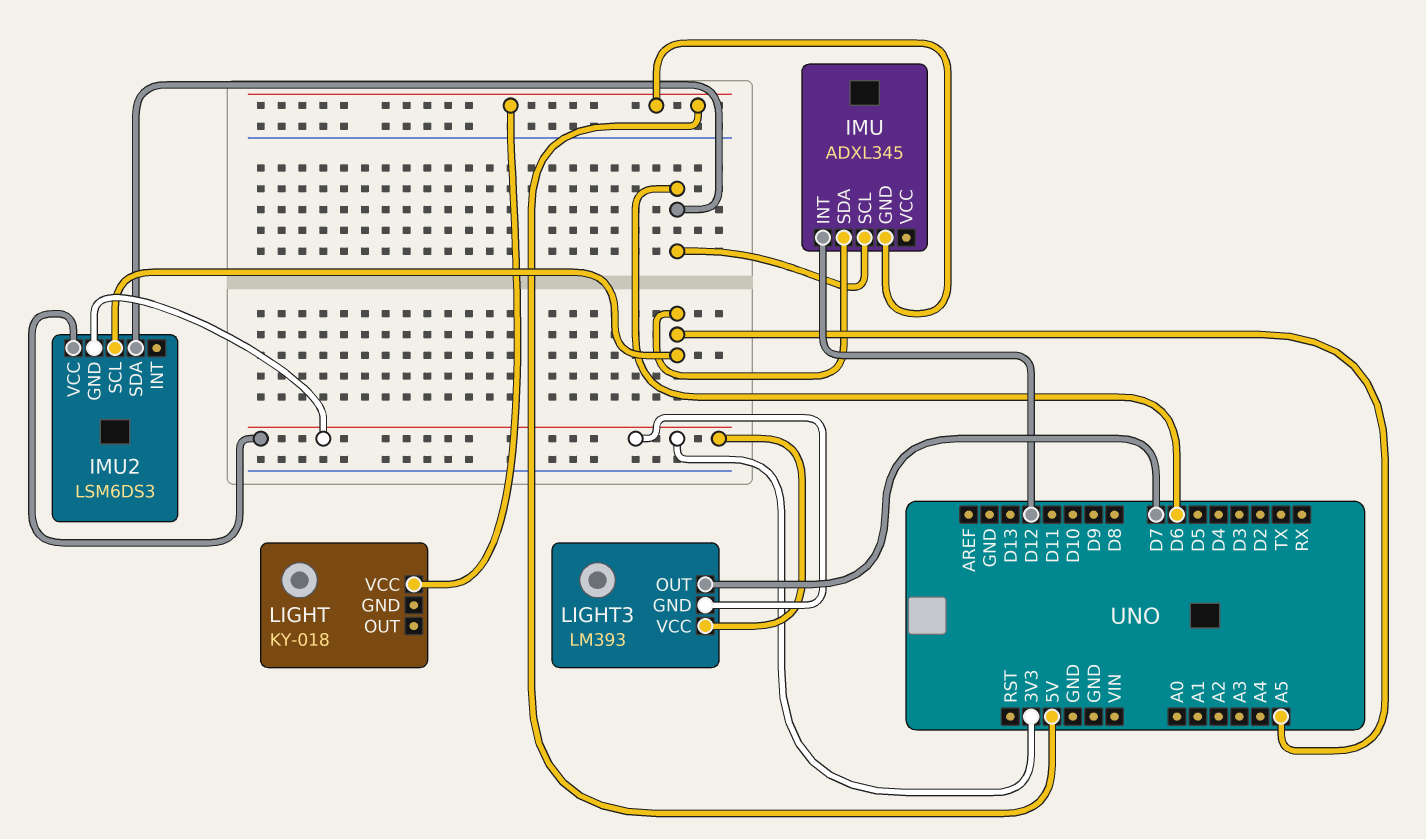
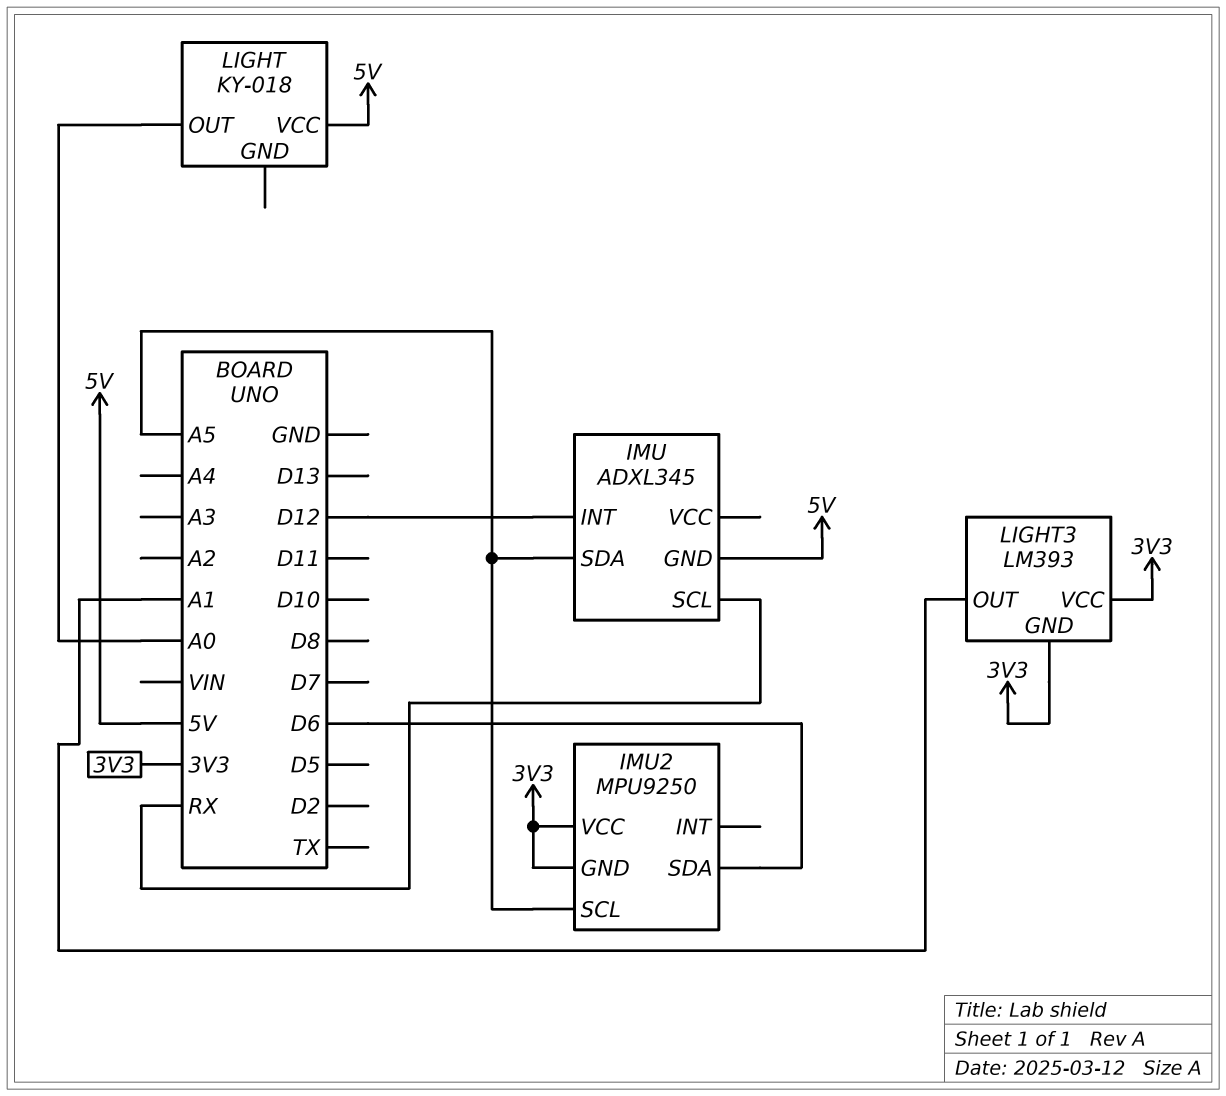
IMU pin SCL: D6 -> RX
IMU2: LSM6DS3 -> MPU9250
LIGHT pin OUT: none -> A0
LIGHT3 pin OUT: D7 -> A1

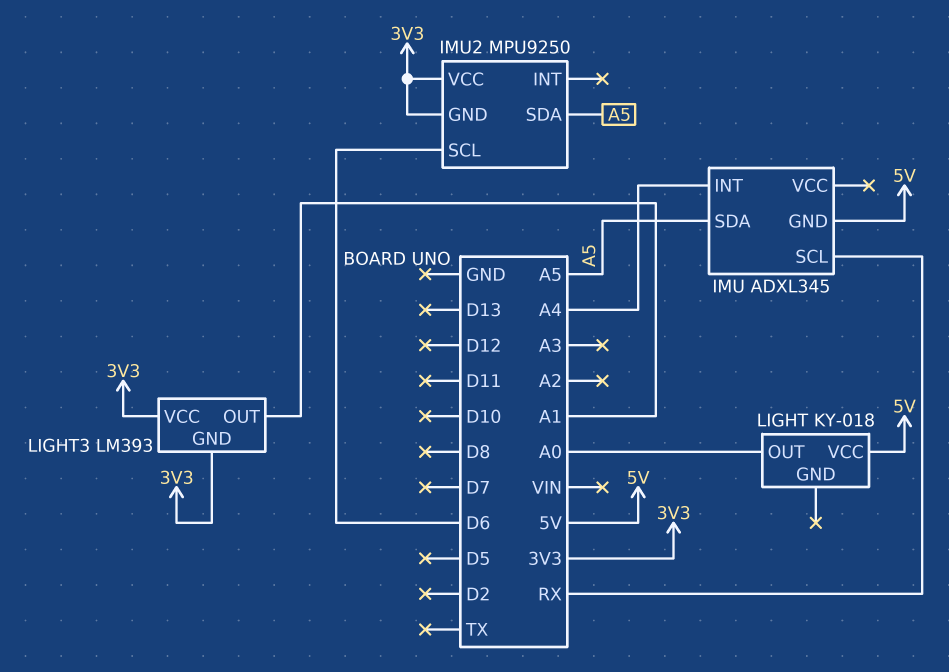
IMU pin INT: D12 -> A4
IMU2 pin SCL: A5 -> D6
IMU2 pin SDA: D6 -> A5

